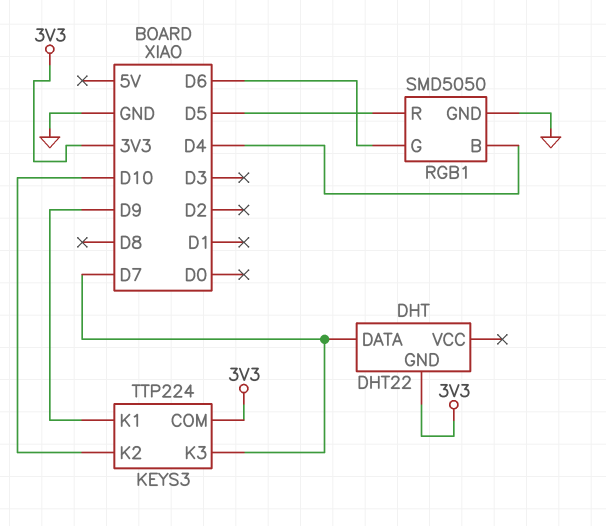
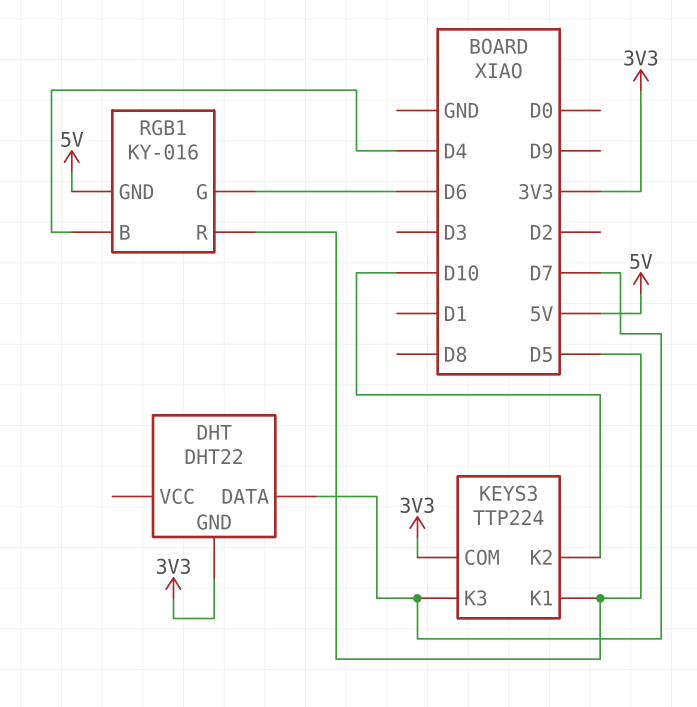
KEYS3 pin K1: D9 -> D5
RGB1: SMD5050 -> KY-016
RGB1 pin GND: GND -> 5V

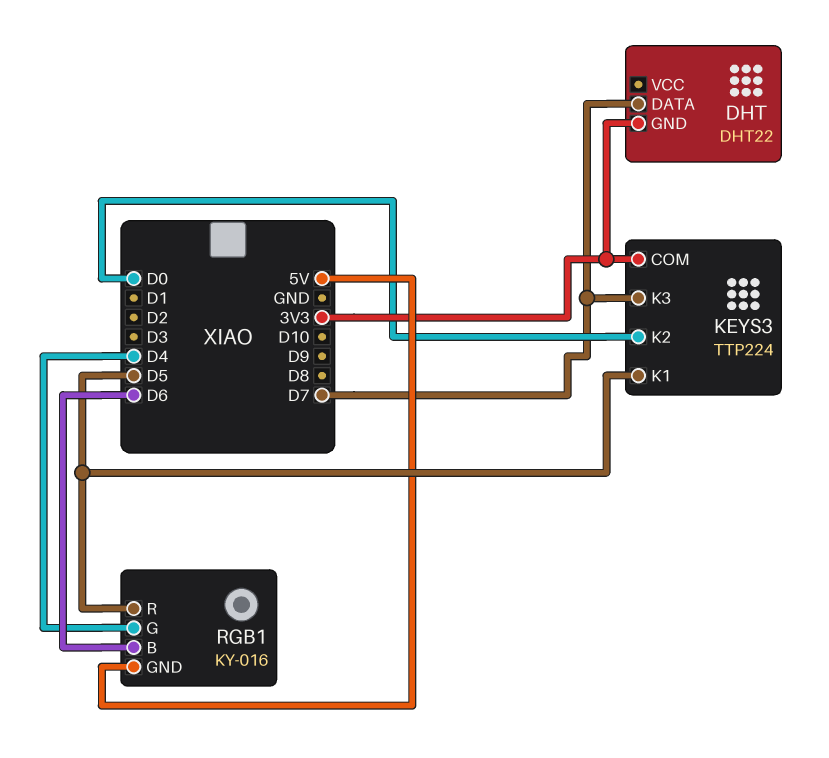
KEYS3 pin K2: D10 -> D0
RGB1 pin B: D4 -> D6
RGB1 pin G: D6 -> D4

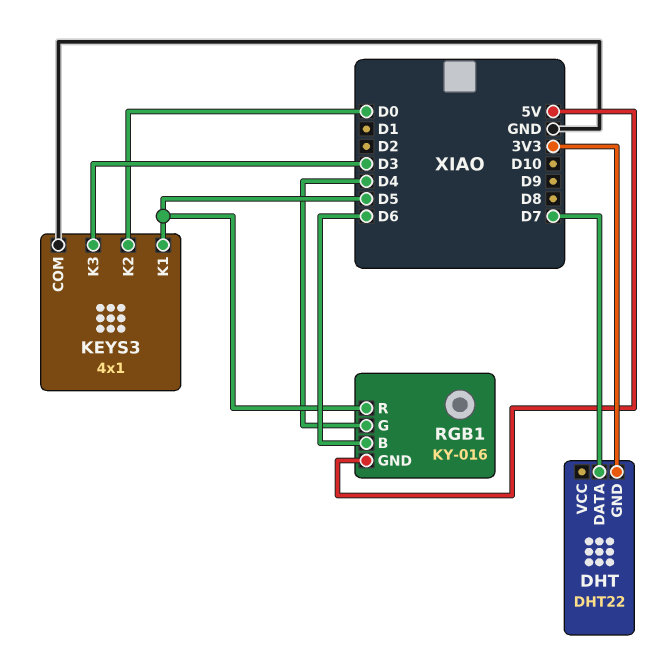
KEYS3: TTP224 -> 4x1
KEYS3 pin COM: 3V3 -> GND
KEYS3 pin K3: D7 -> D3

